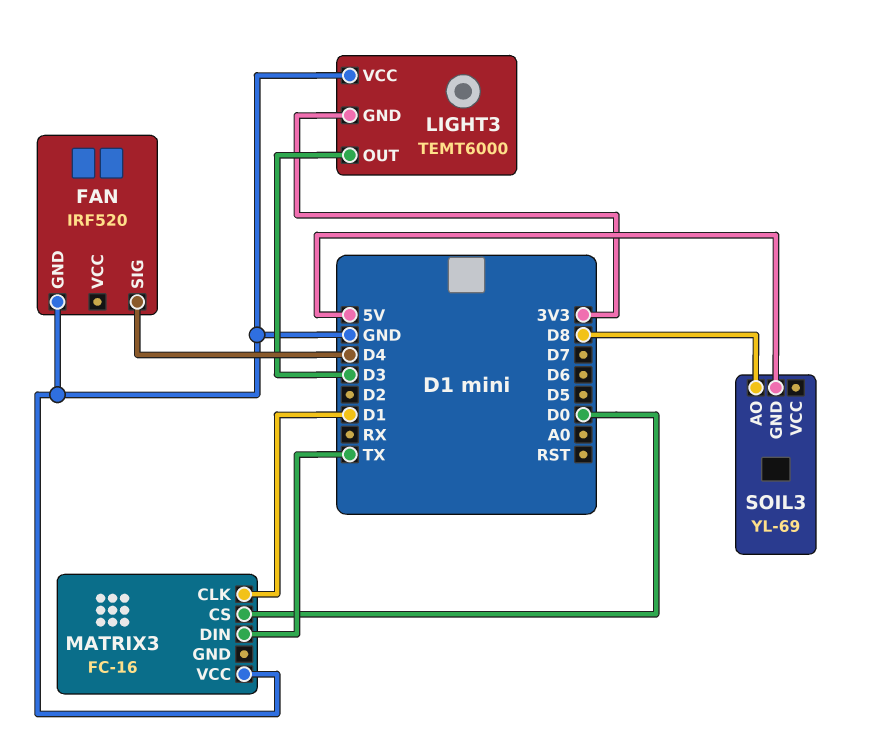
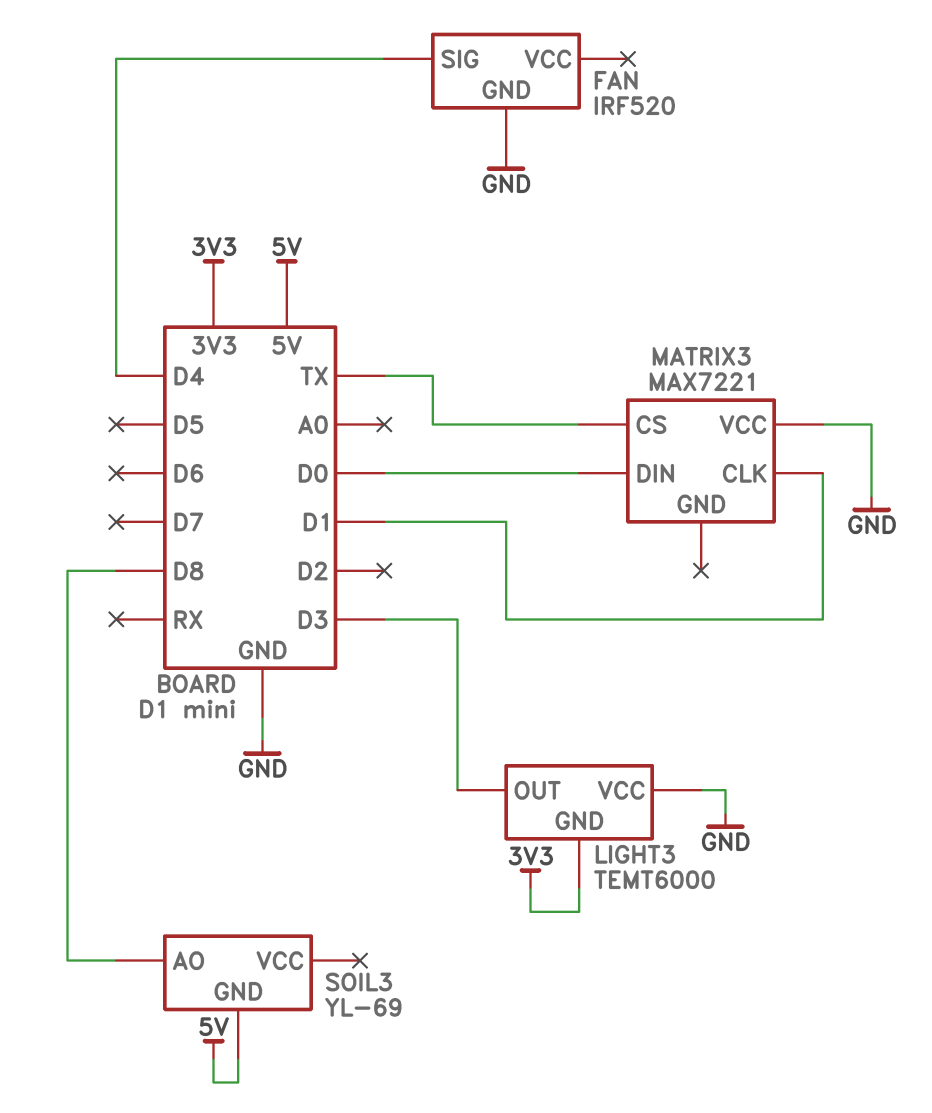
MATRIX3: FC-16 -> MAX7221
MATRIX3 pin CS: D0 -> TX
MATRIX3 pin DIN: TX -> D0

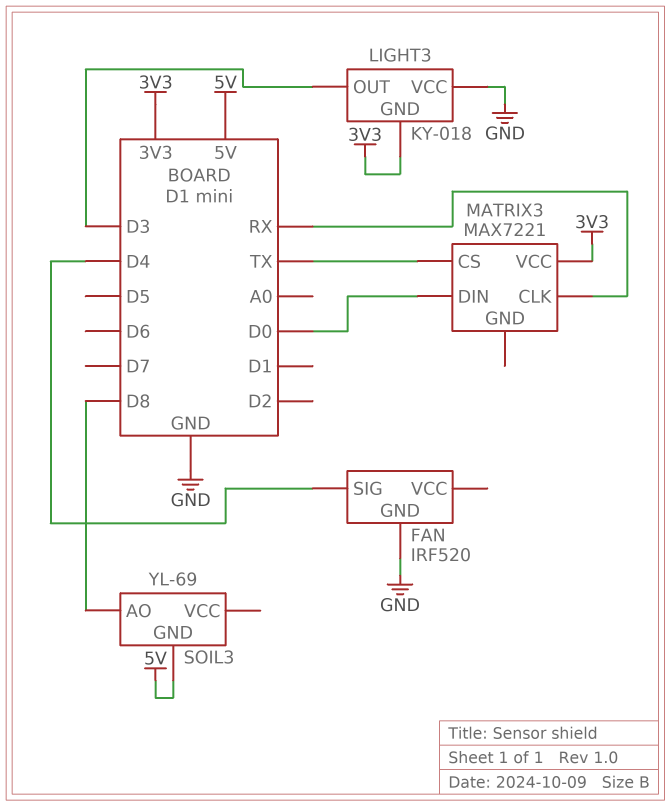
LIGHT3: TEMT6000 -> KY-018
MATRIX3 pin CLK: D1 -> RX
MATRIX3 pin VCC: GND -> 3V3

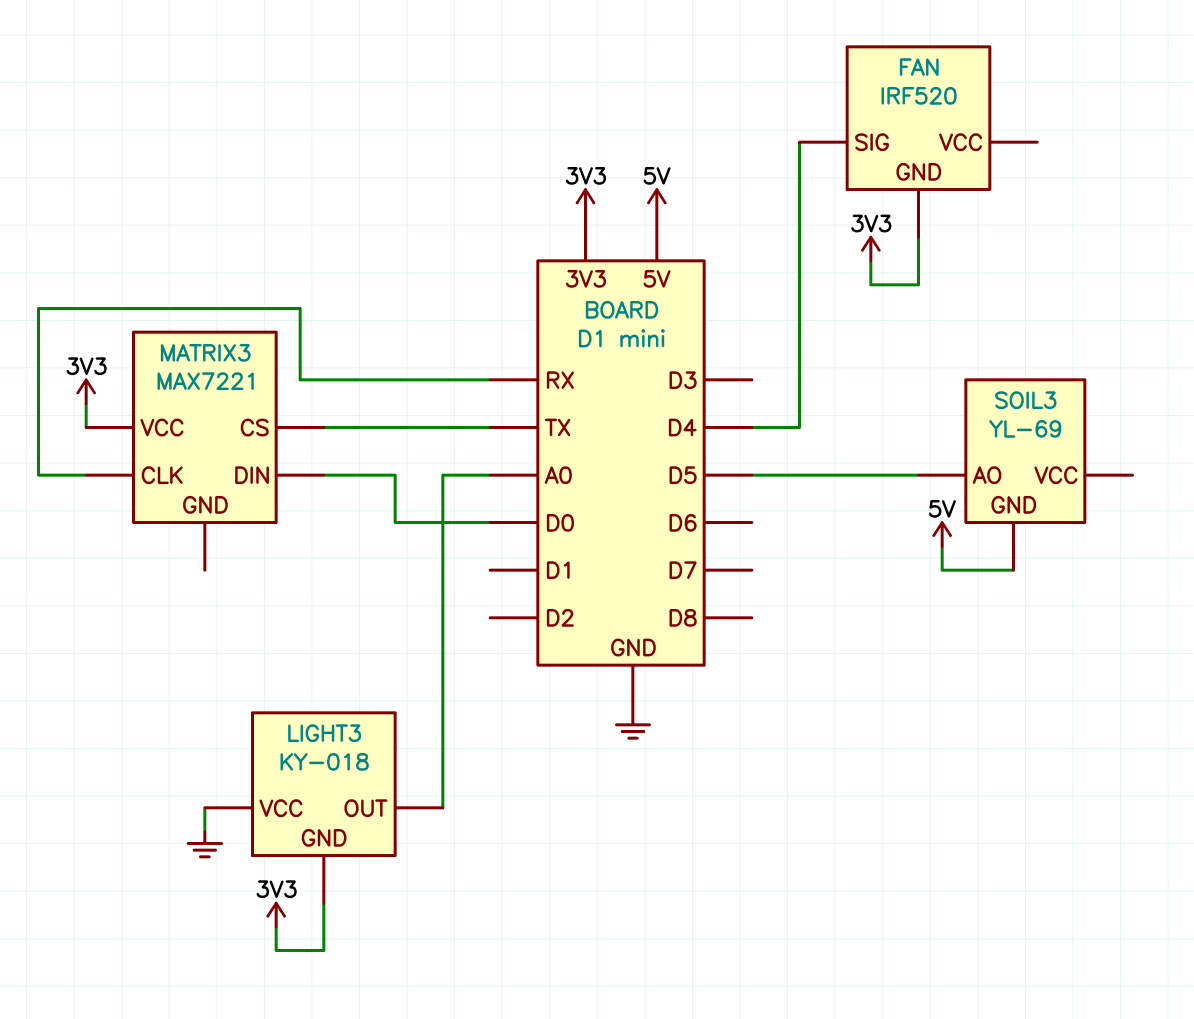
FAN pin GND: GND -> 3V3
LIGHT3 pin OUT: D3 -> A0
SOIL3 pin AO: D8 -> D5

